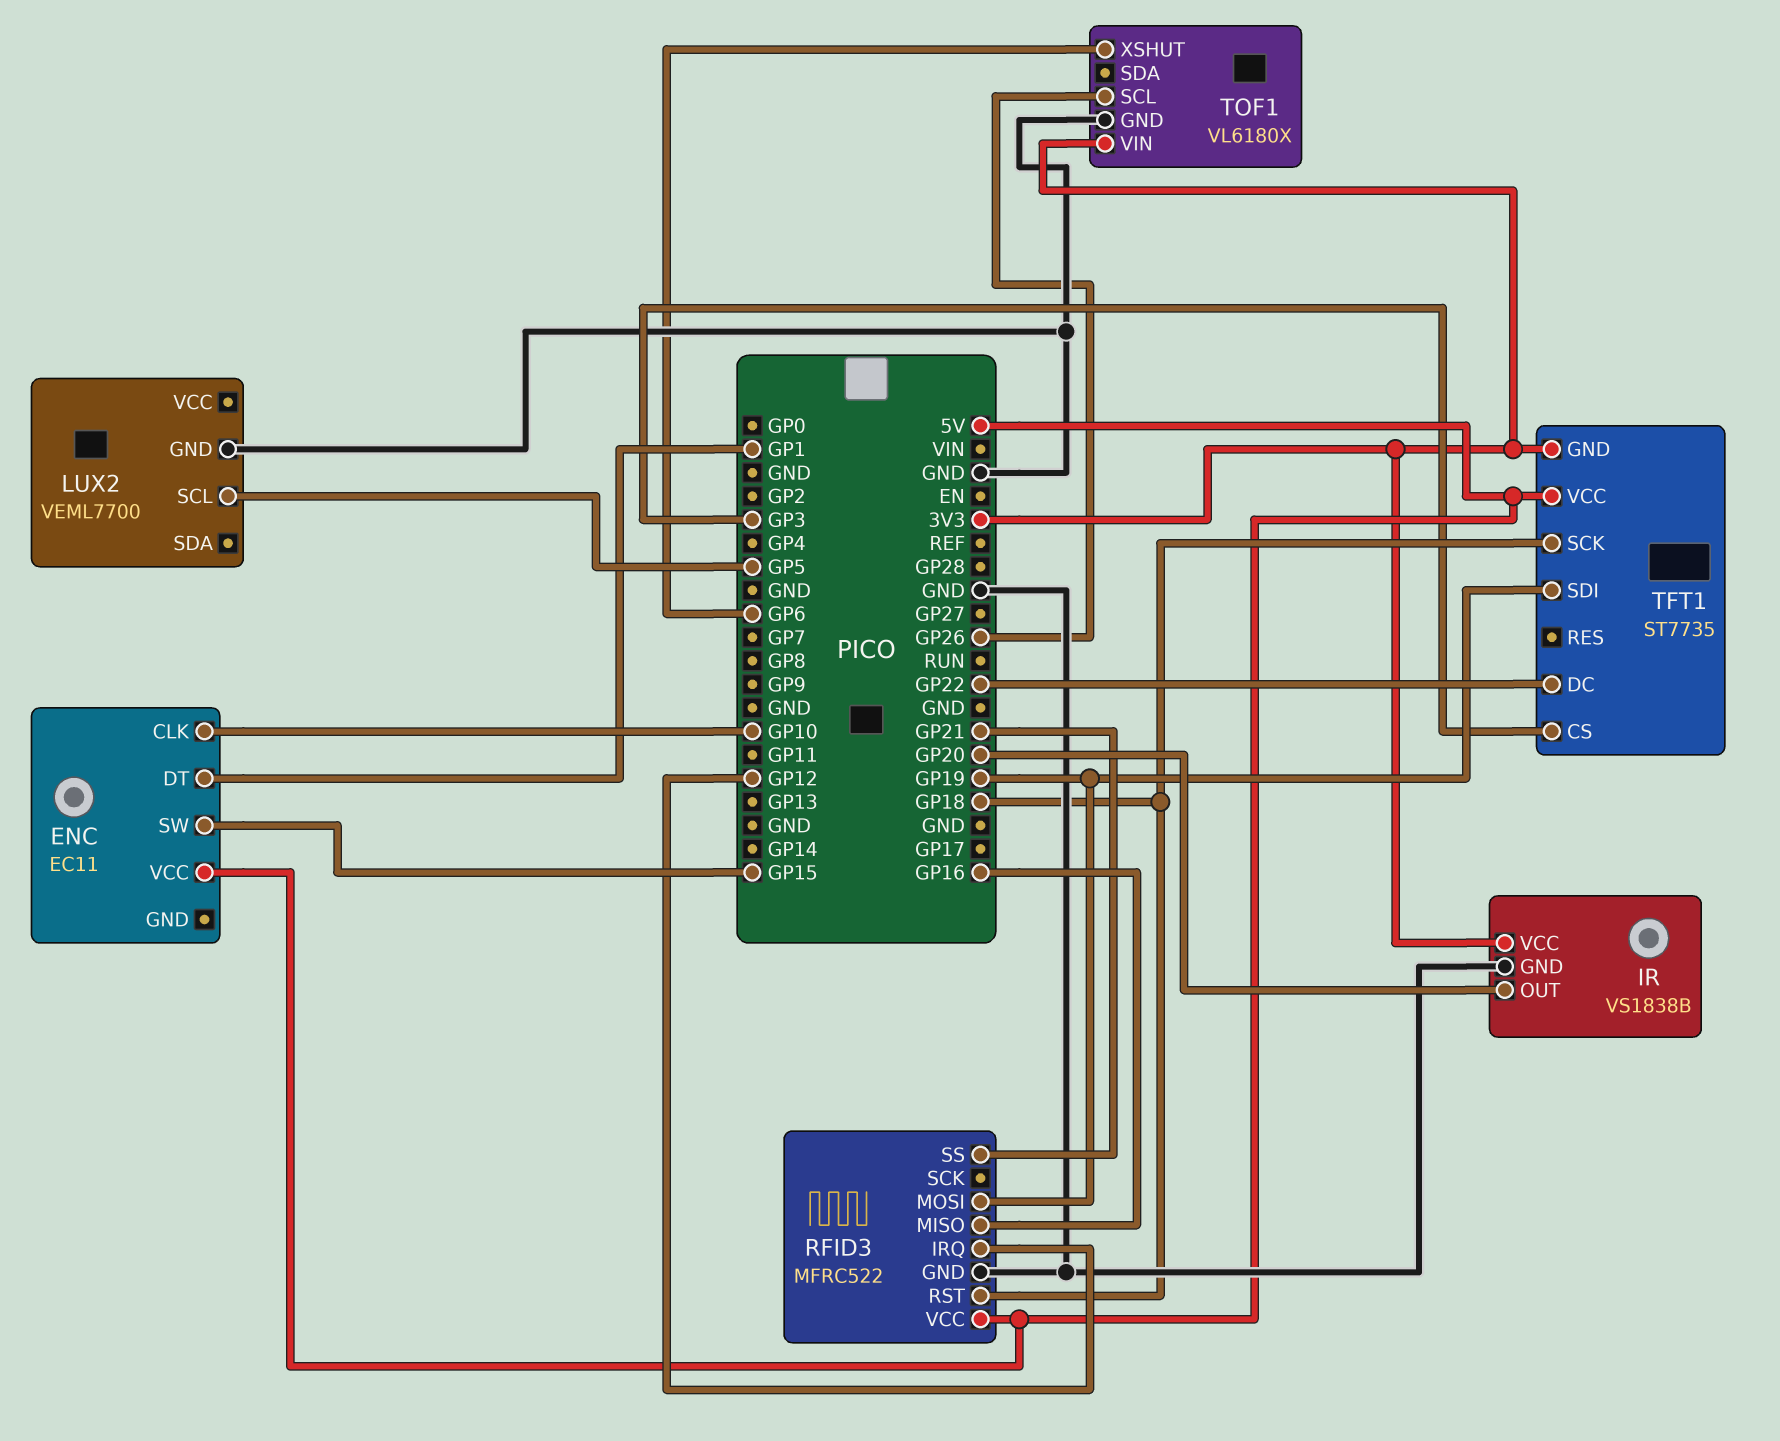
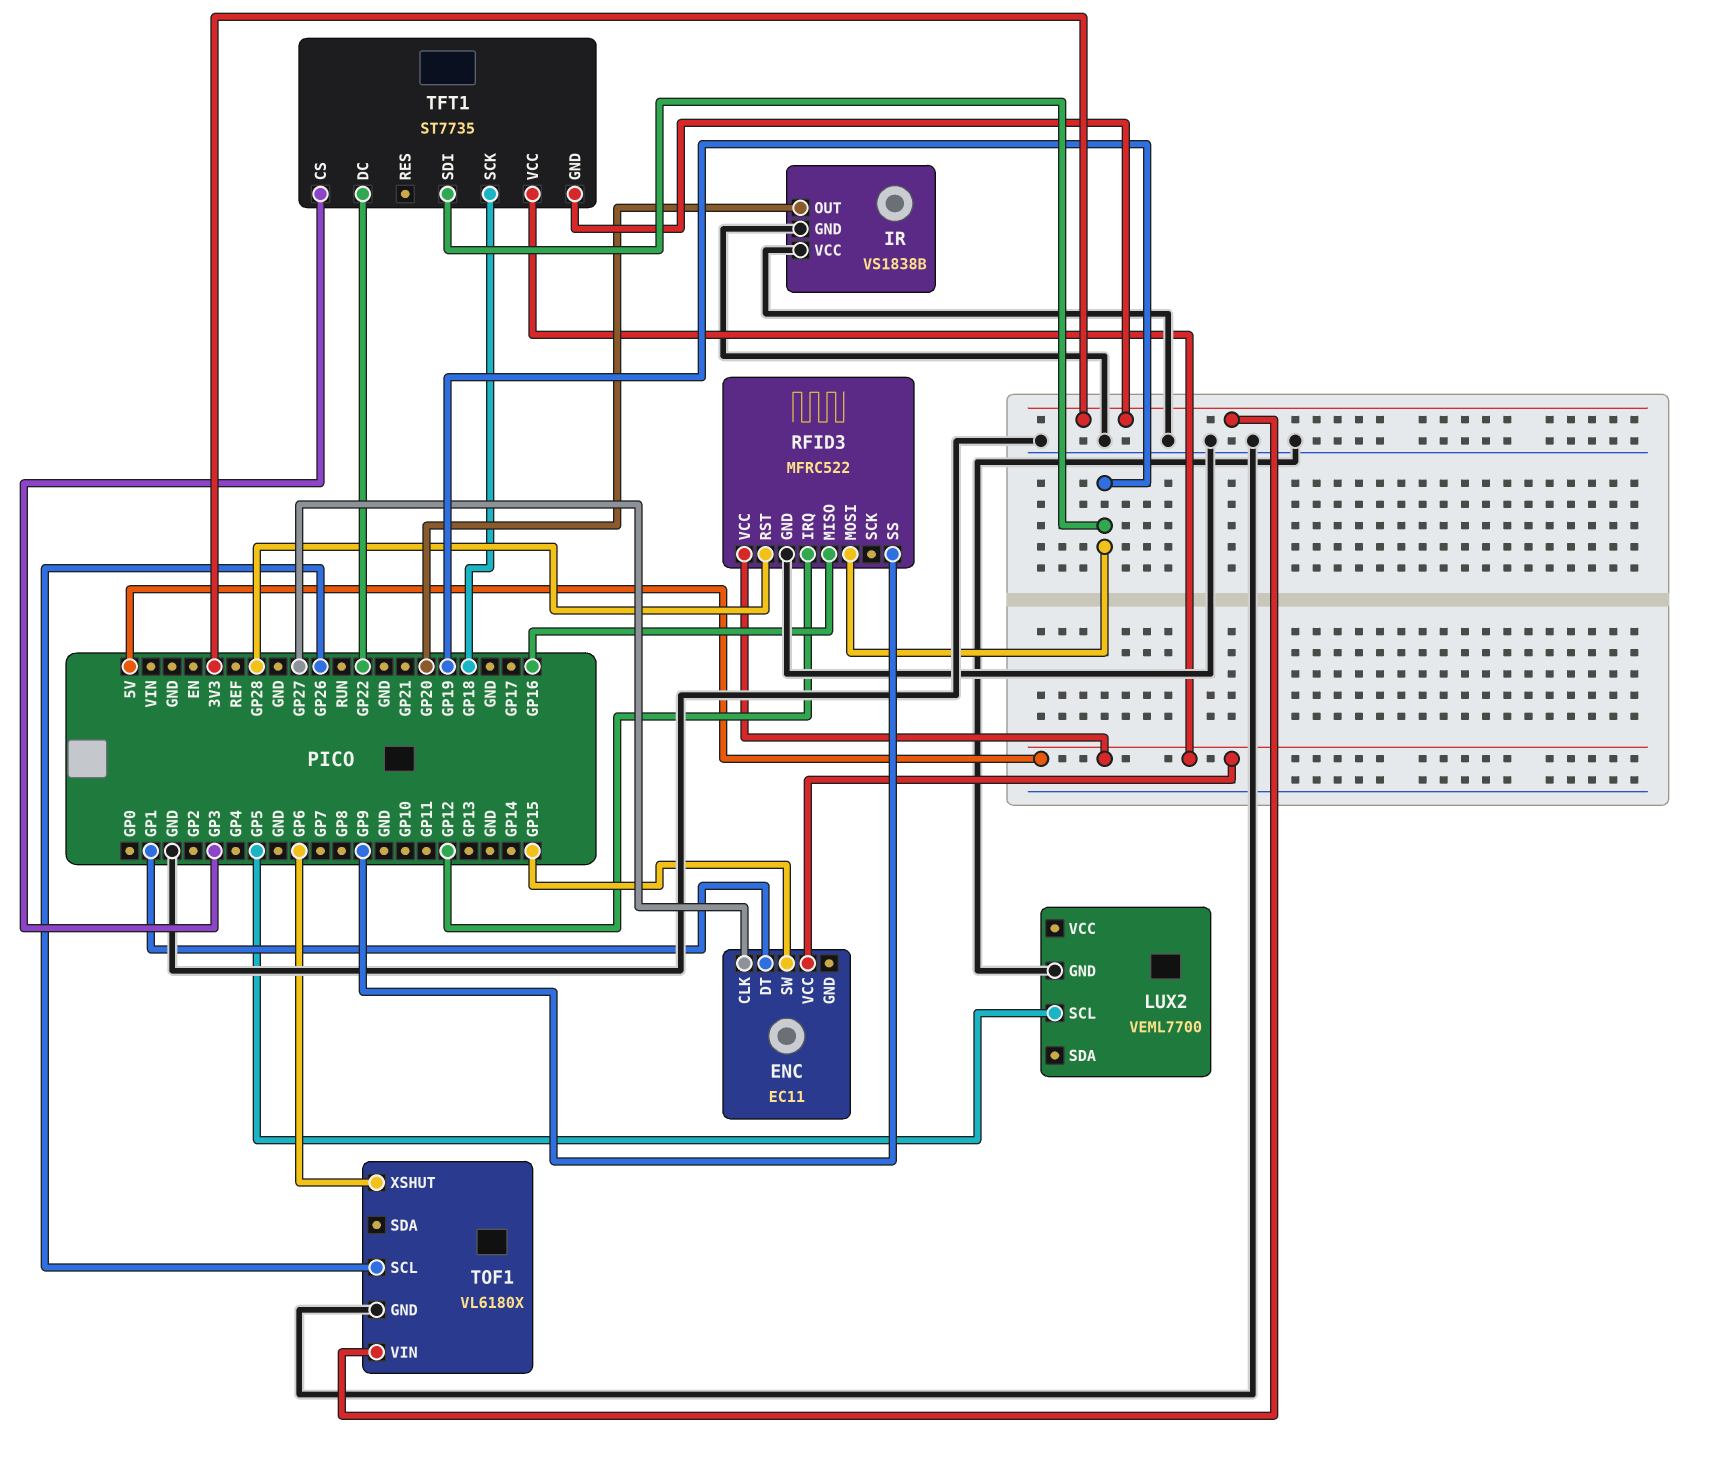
ENC pin CLK: GP10 -> GP27
IR pin VCC: 3V3 -> GND
RFID3 pin RST: GP18 -> GP28
RFID3 pin SS: GP21 -> GP9

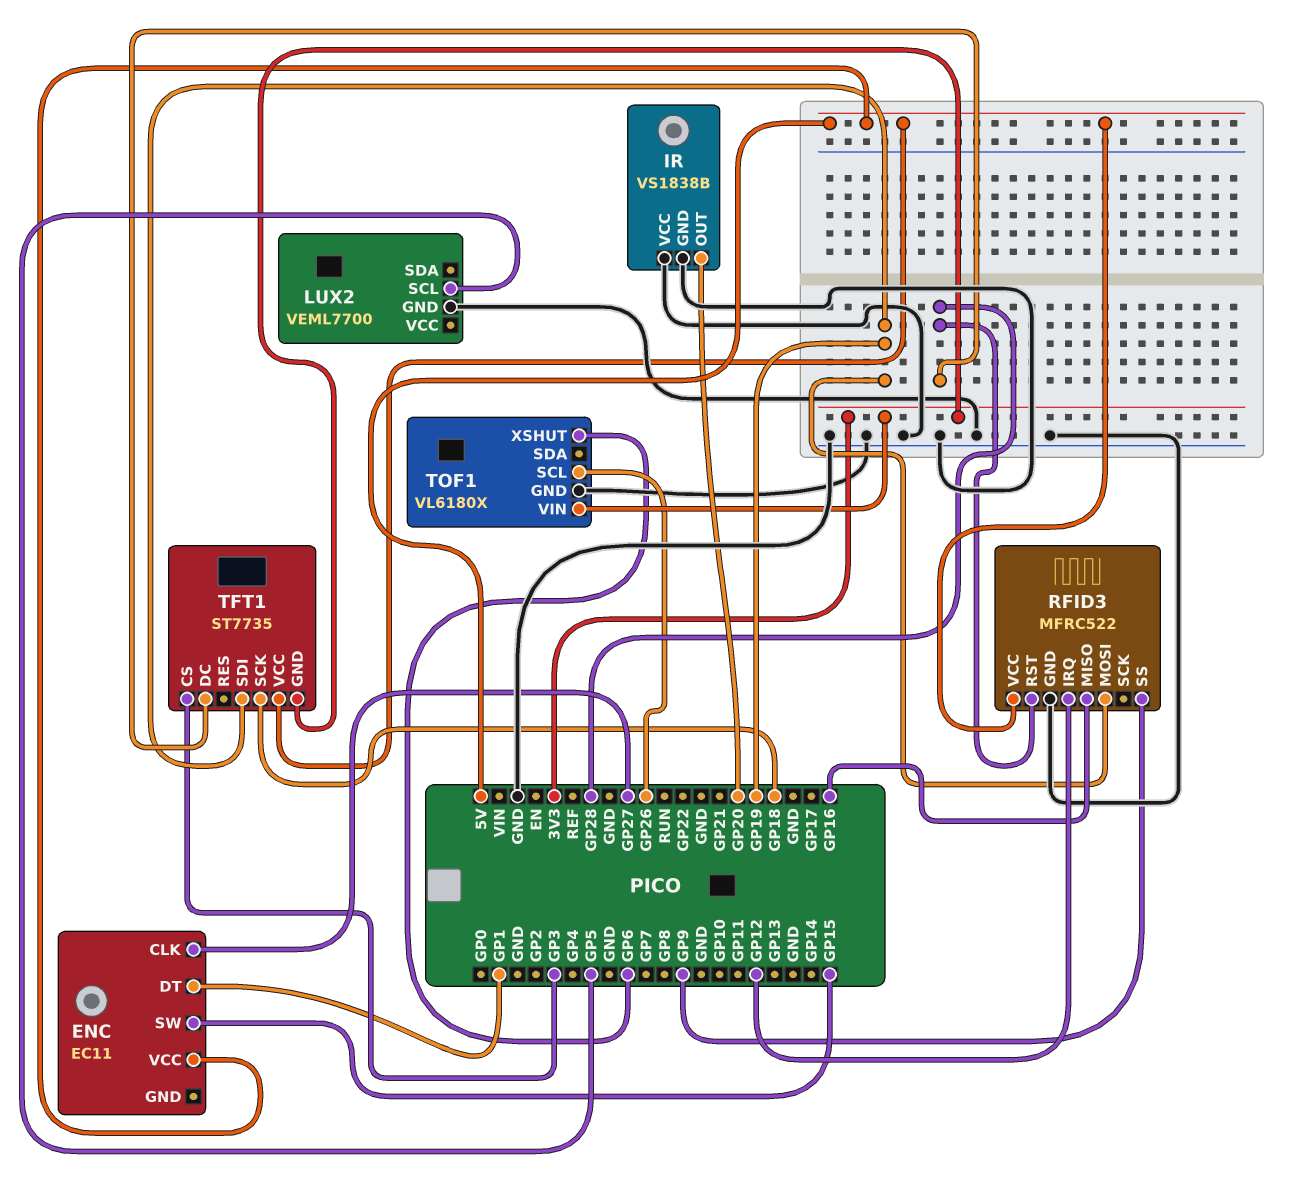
TFT1 pin DC: GP22 -> GP28

